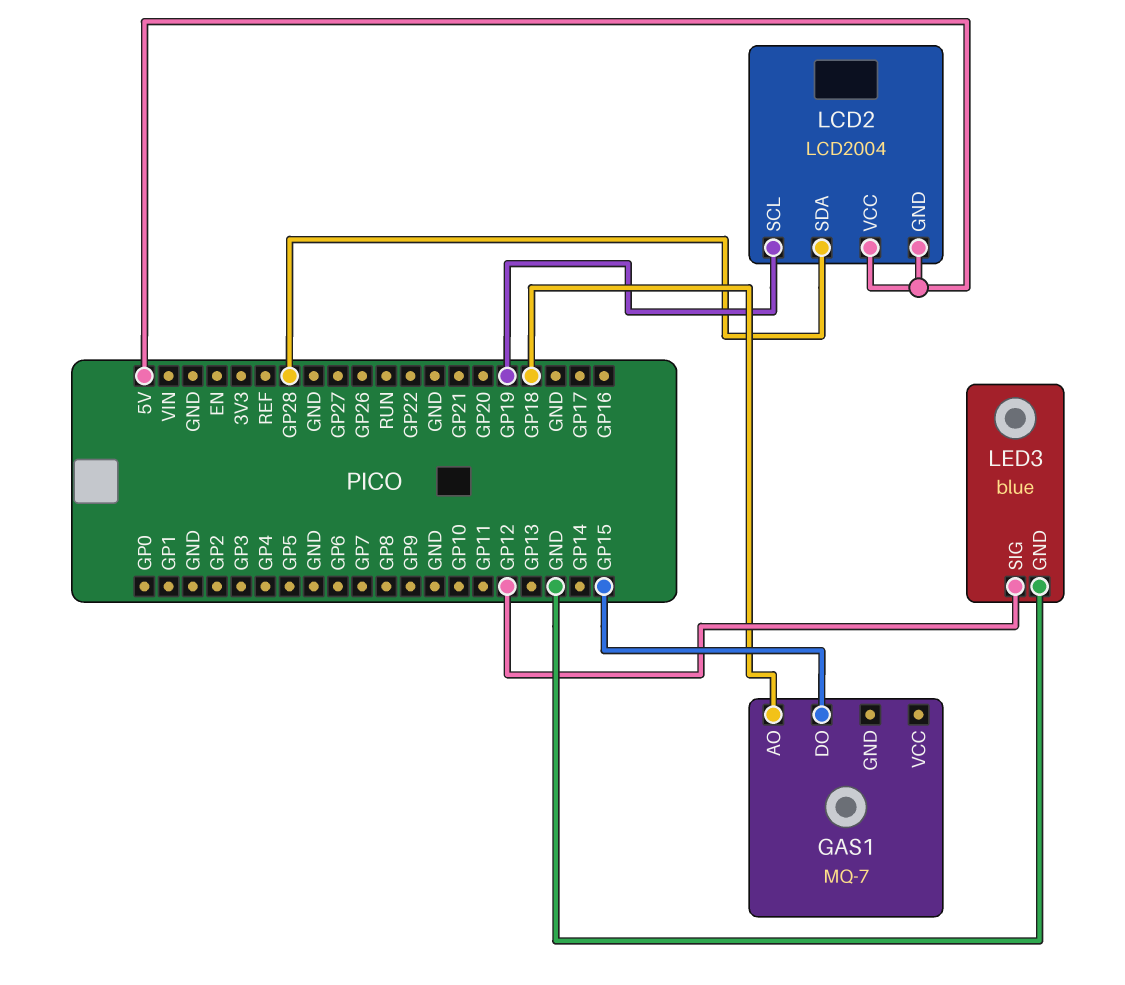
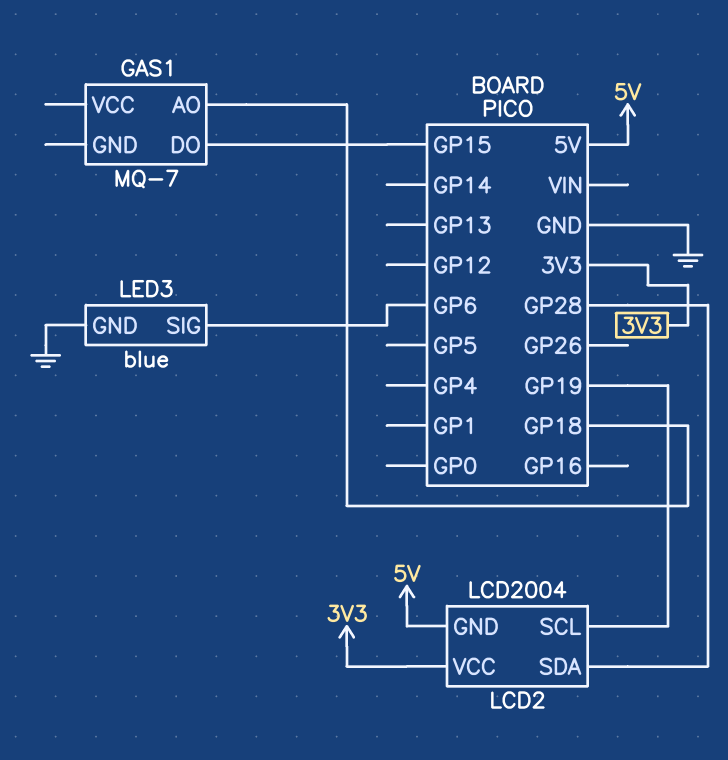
LCD2 pin VCC: 5V -> 3V3
LED3 pin SIG: GP12 -> GP6

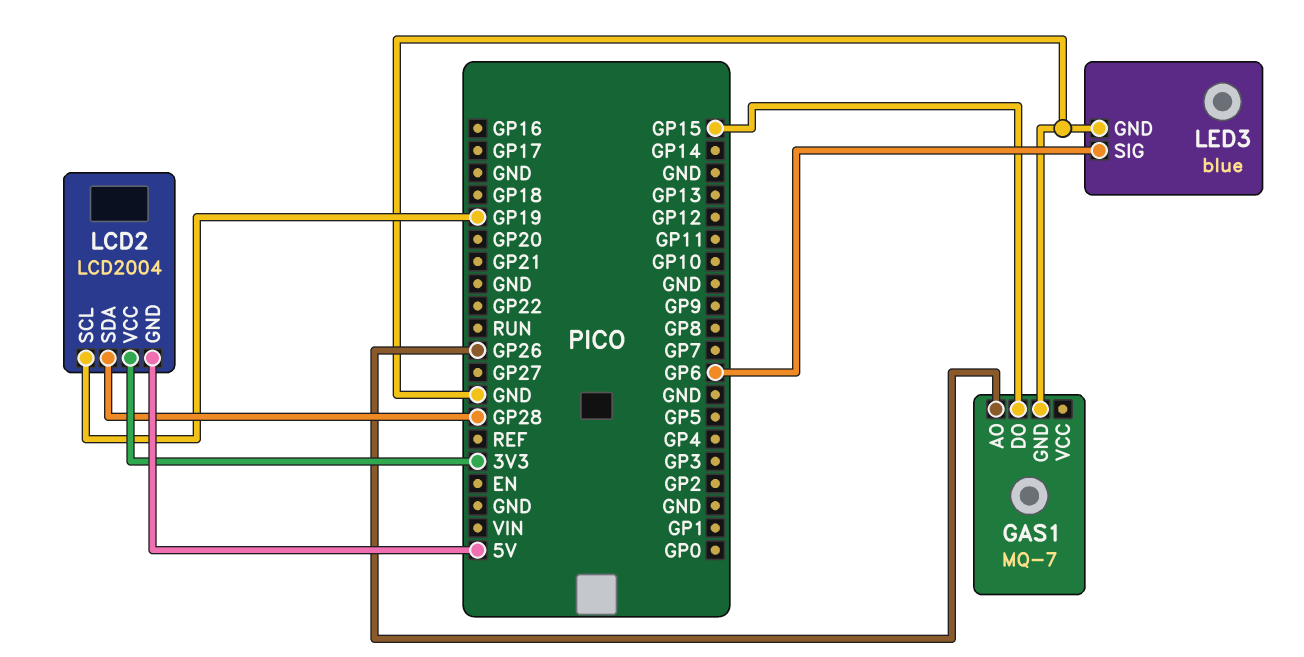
GAS1 pin AO: GP18 -> GP26
GAS1 pin GND: none -> GND

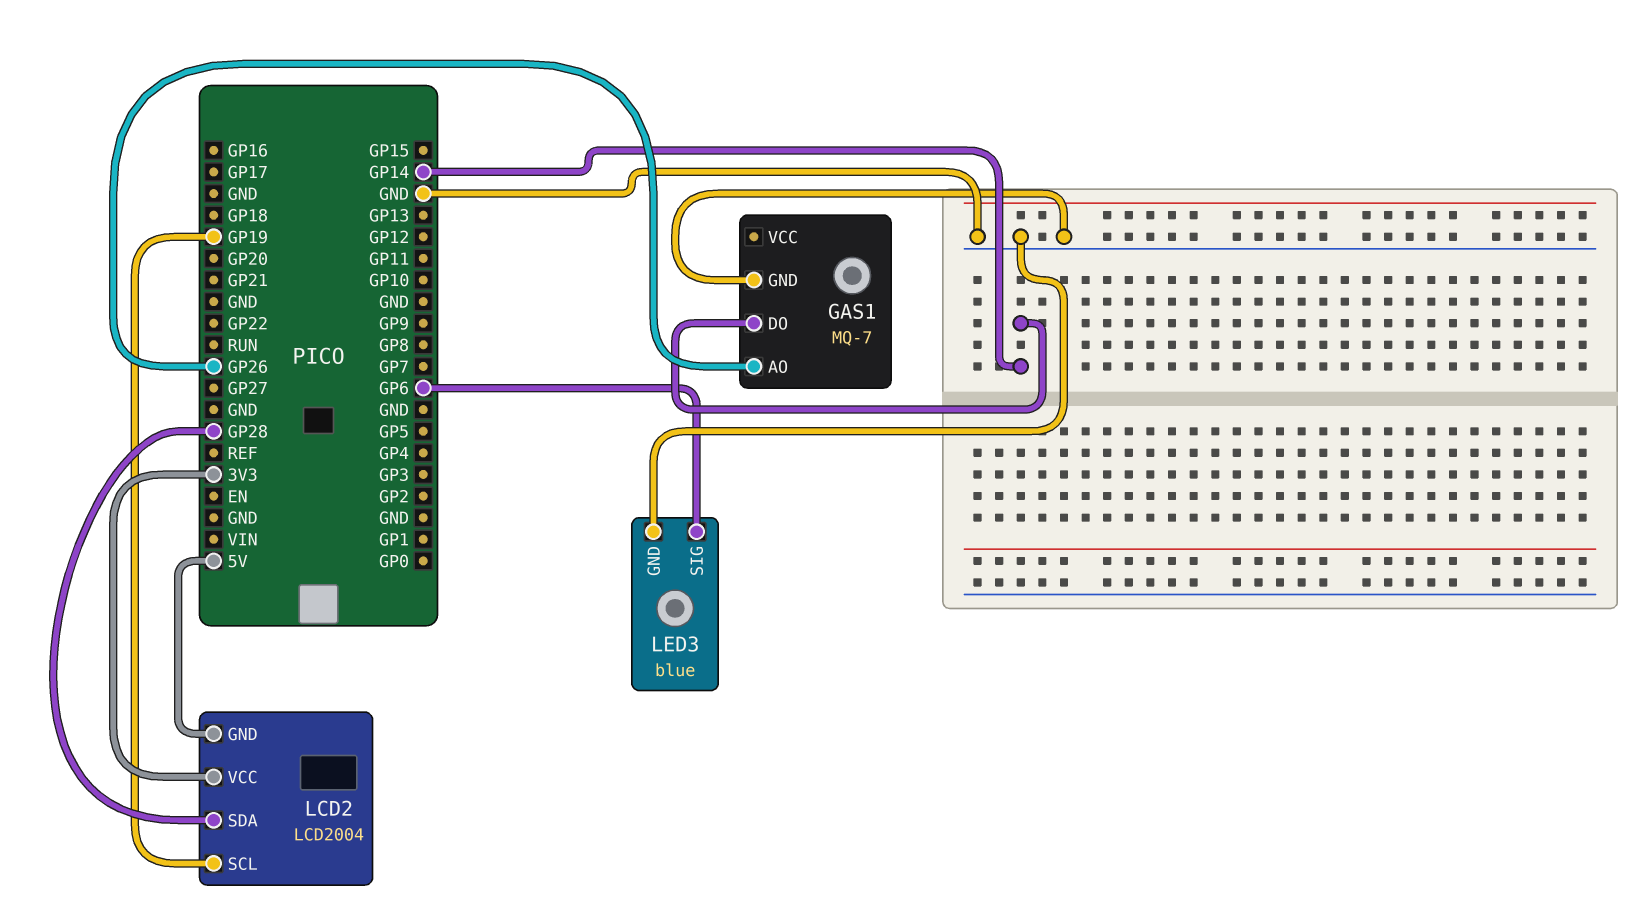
GAS1 pin DO: GP15 -> GP14

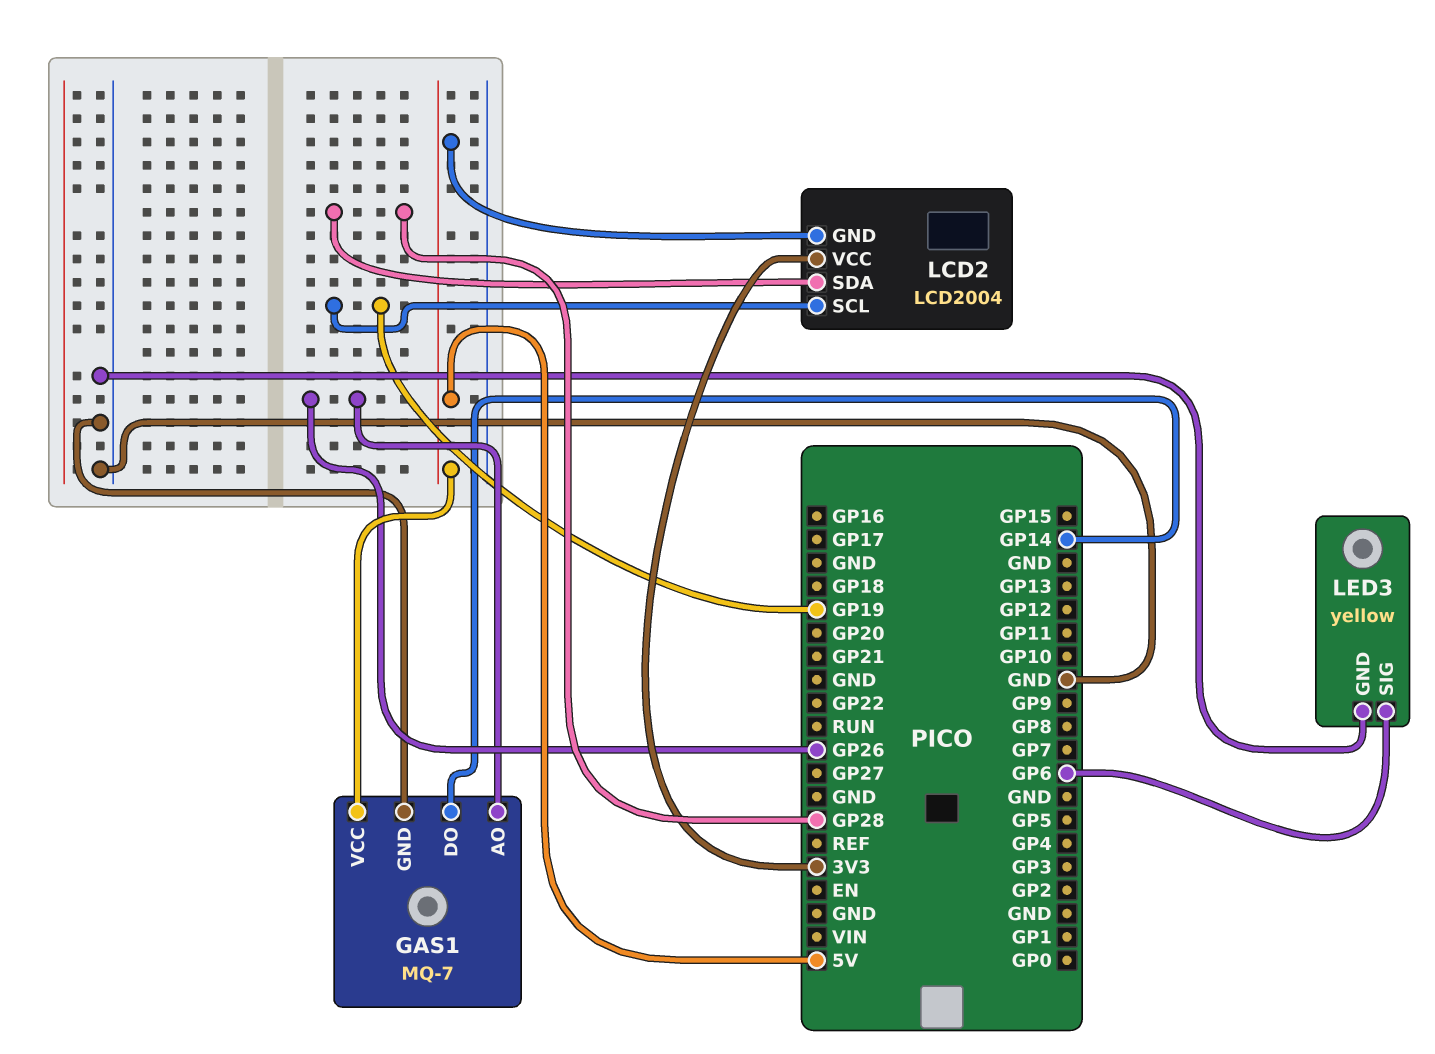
GAS1 pin VCC: none -> 5V
LED3: blue -> yellow

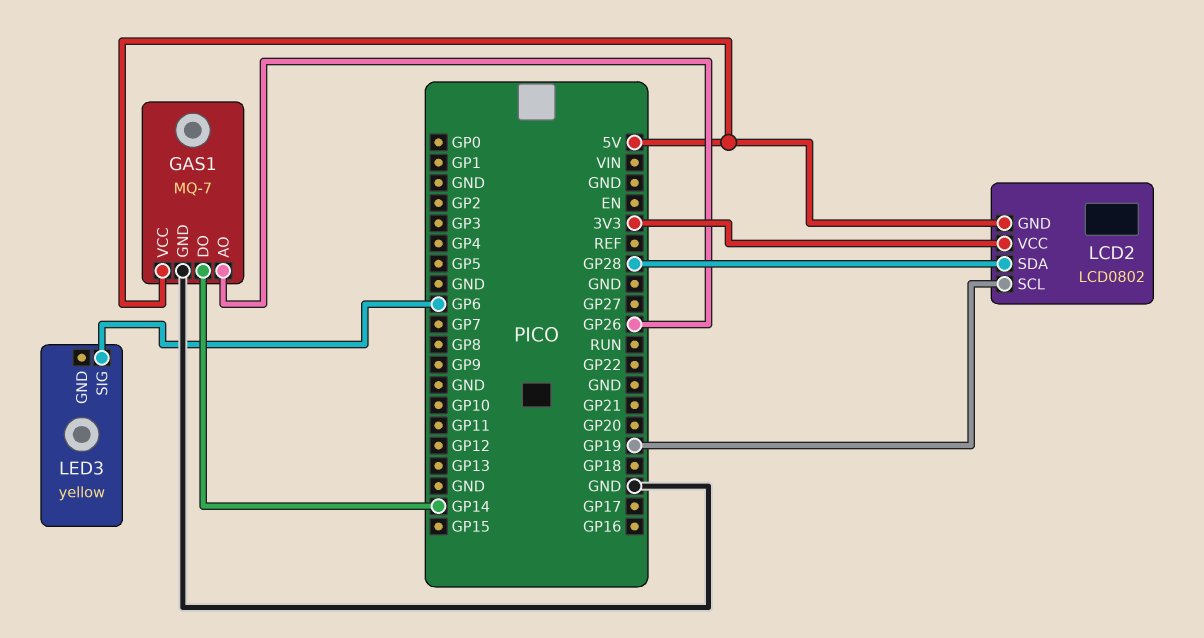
LCD2: LCD2004 -> LCD0802
LED3 pin GND: GND -> none

